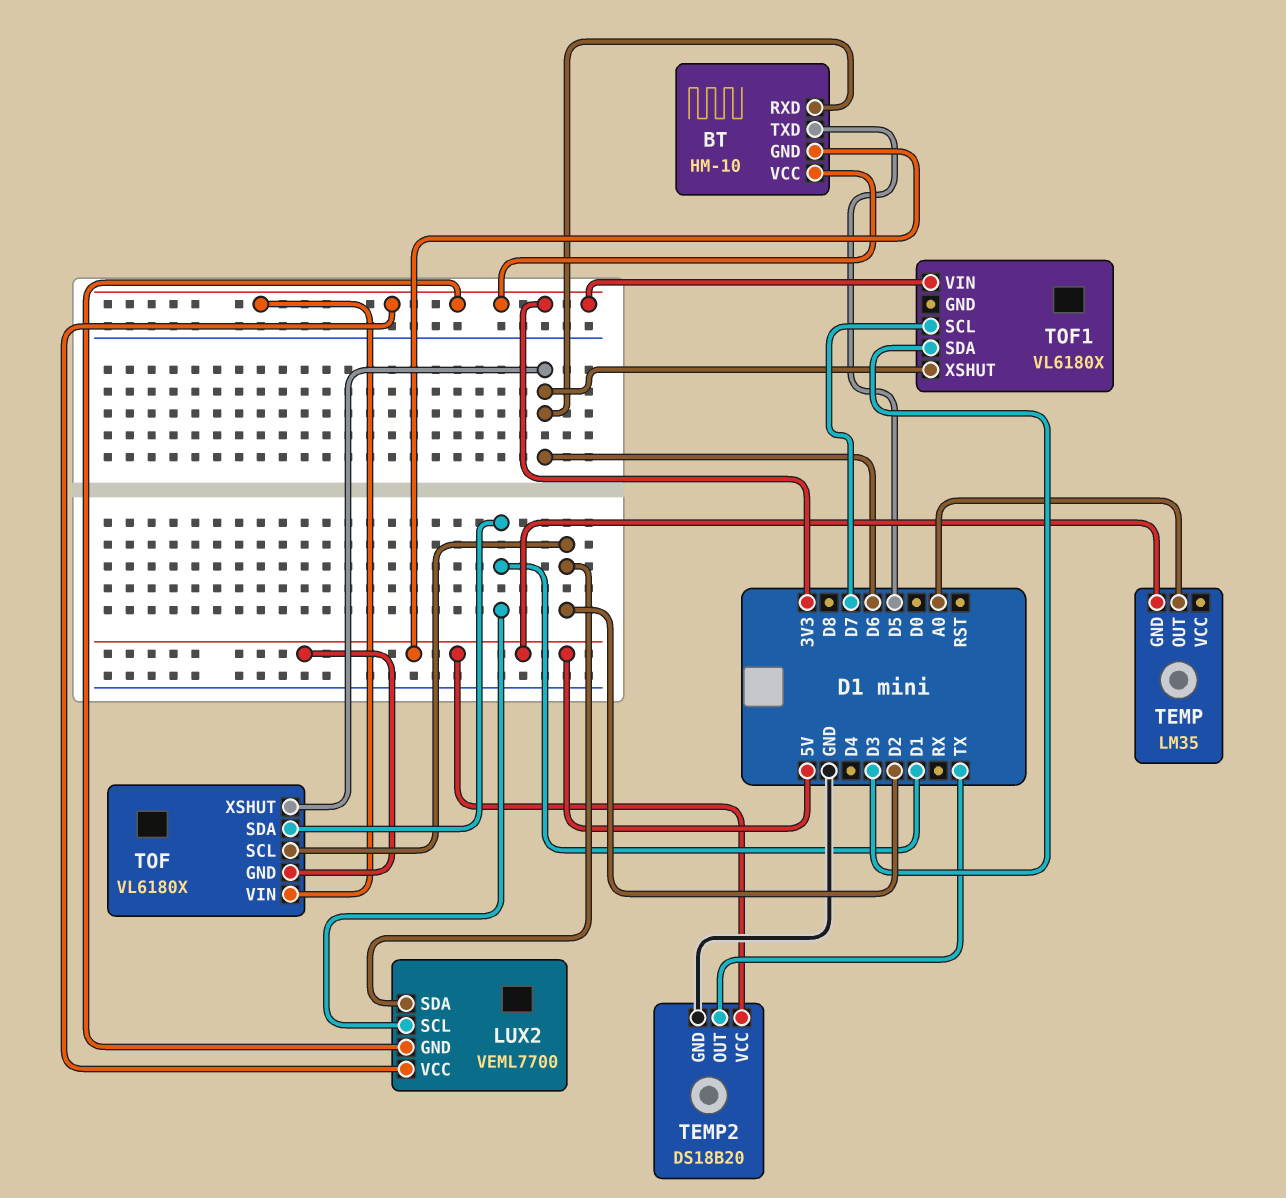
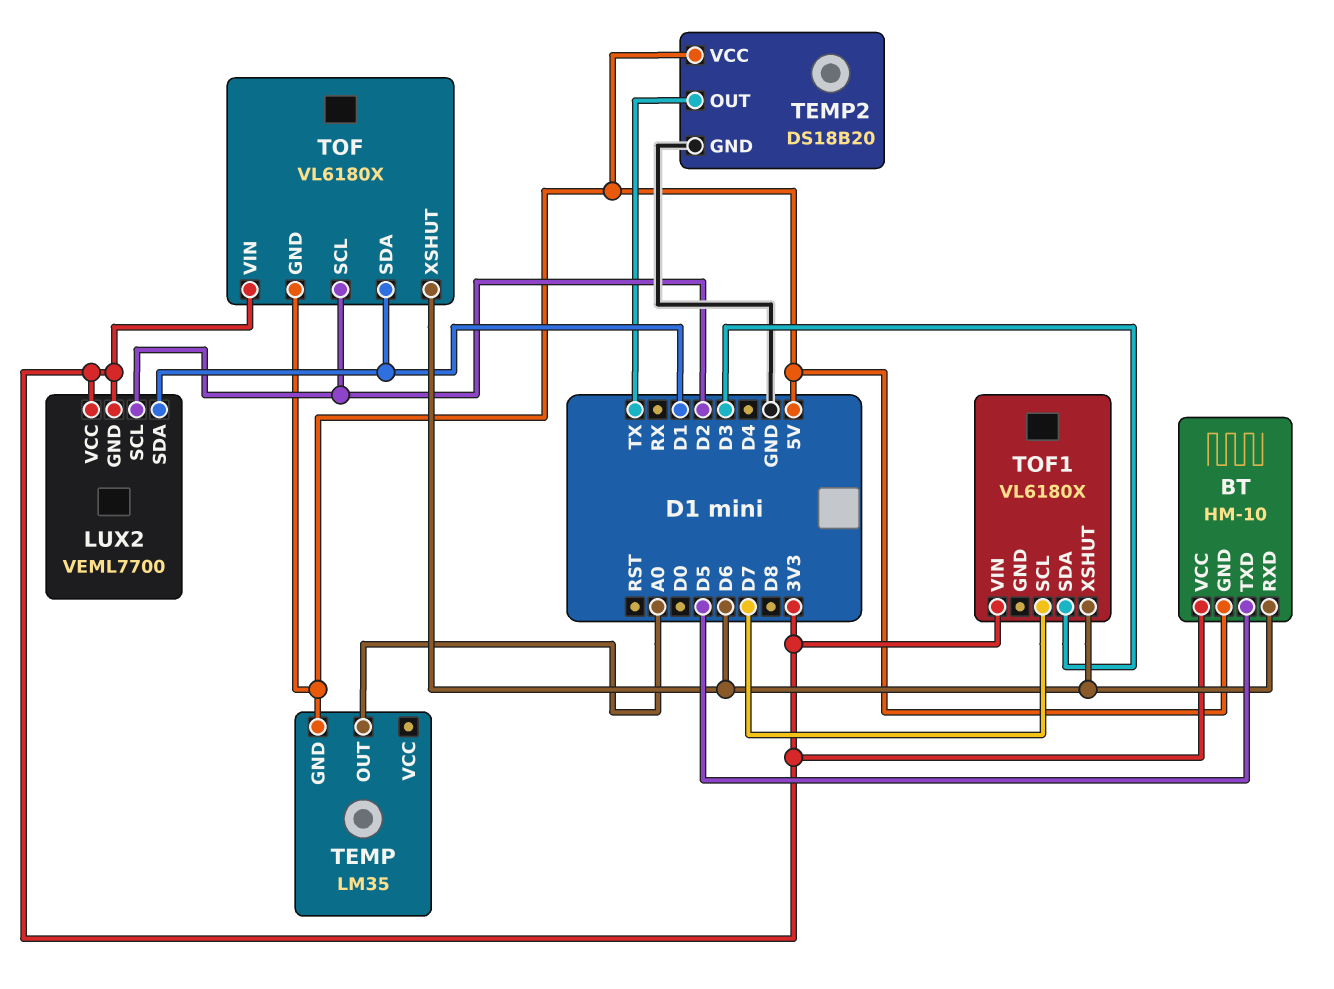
LUX2 pin SCL: D1 -> D2
LUX2 pin SDA: D2 -> D1

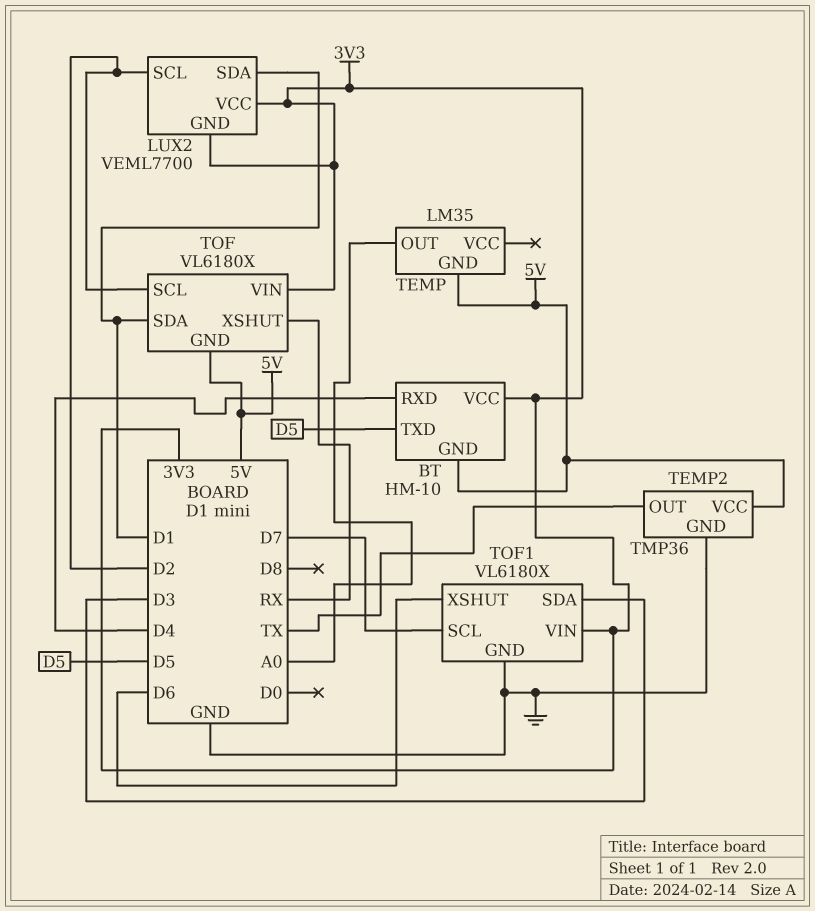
BT pin RXD: D6 -> D4
TEMP2: DS18B20 -> TMP36
TOF pin XSHUT: D6 -> RX
TOF1 pin GND: none -> GND

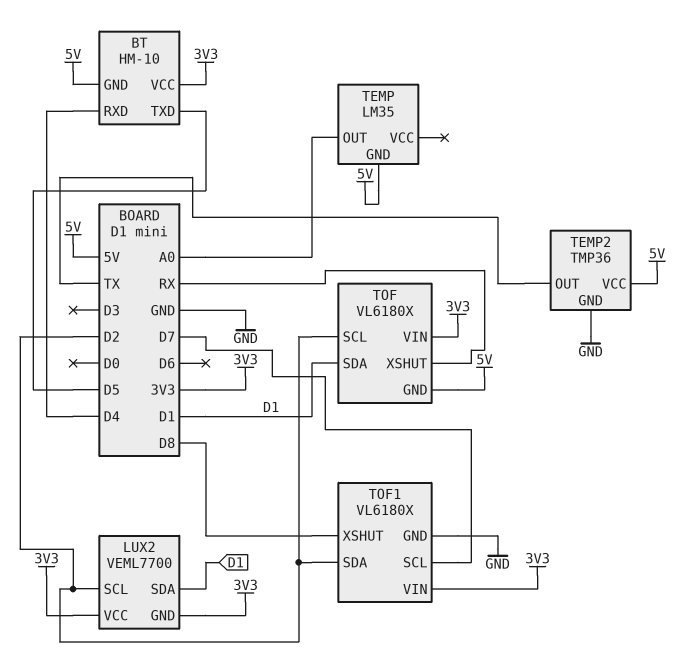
TOF1 pin SDA: D3 -> D2
TOF1 pin XSHUT: D6 -> D8

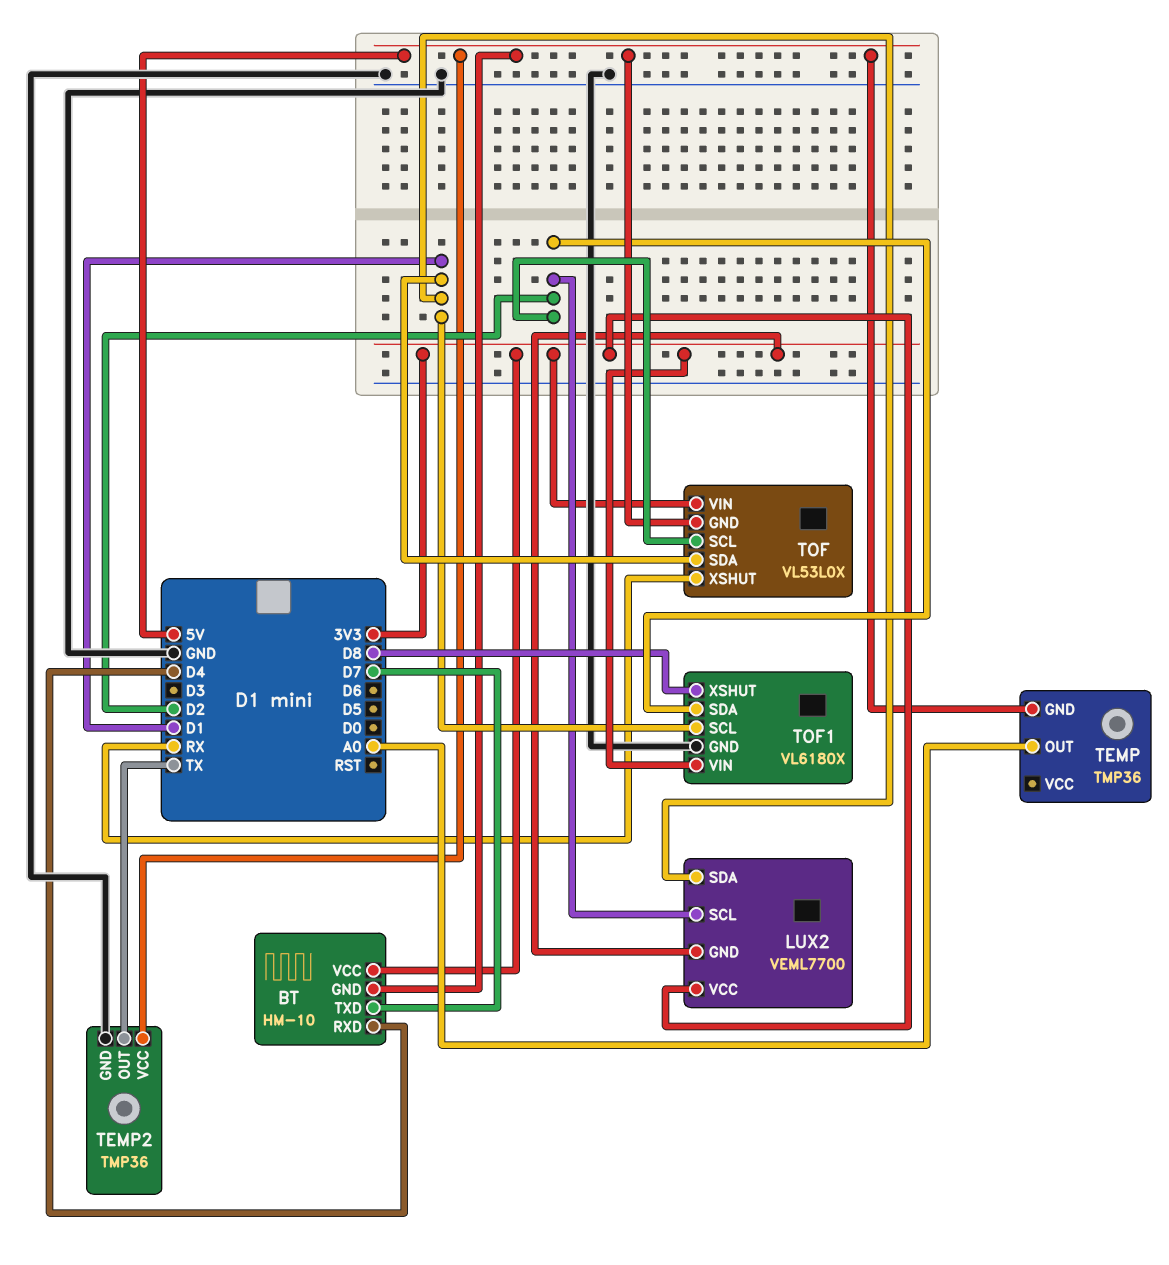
BT pin TXD: D5 -> D7
TEMP: LM35 -> TMP36
TOF: VL6180X -> VL53L0X
TOF1 pin SCL: D7 -> D1

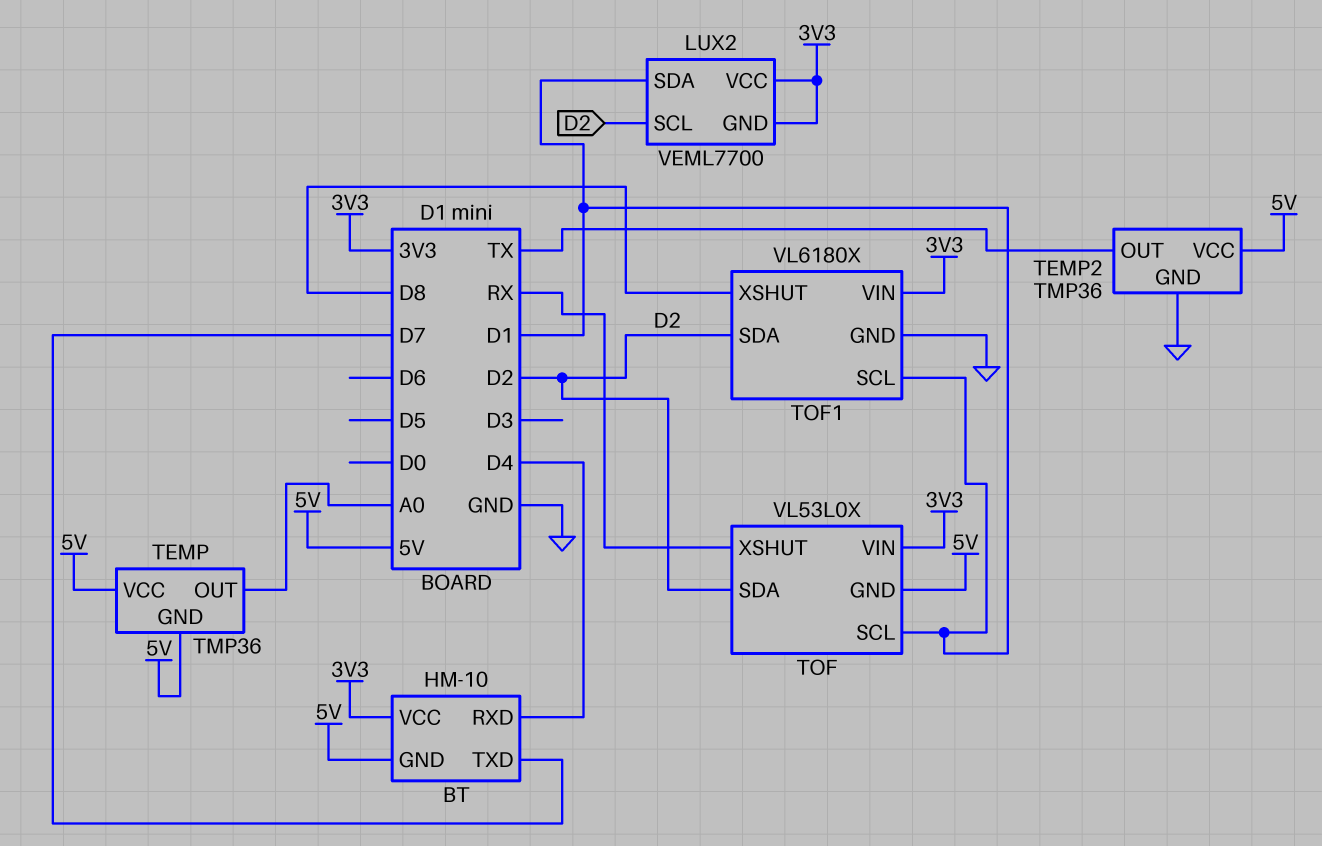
TEMP pin VCC: none -> 5V
TOF pin SCL: D2 -> D1
TOF pin SDA: D1 -> D2

